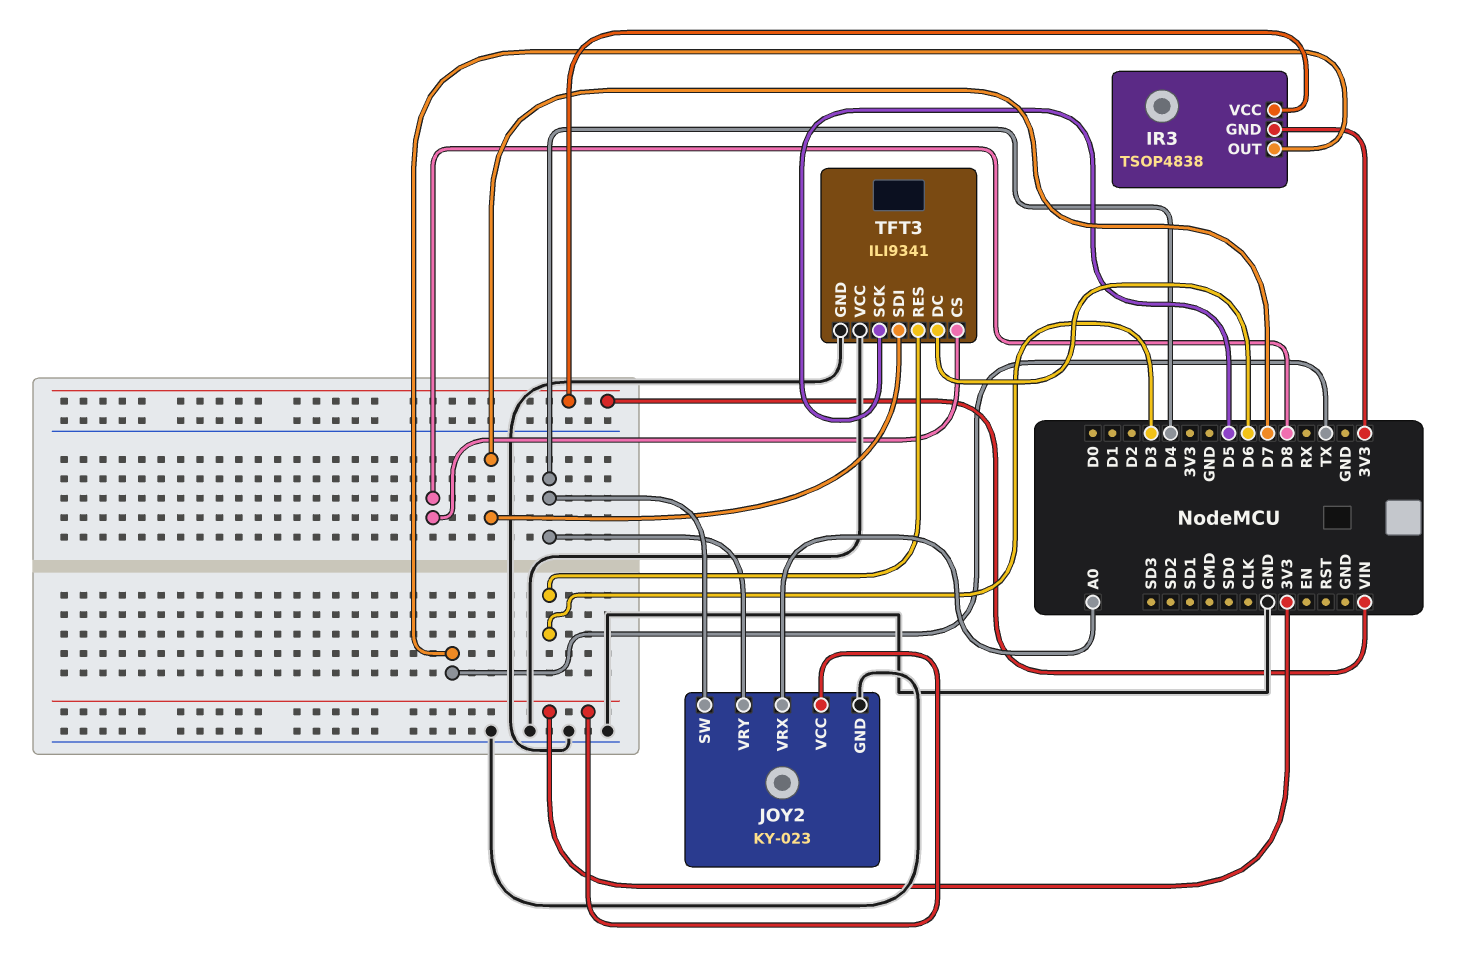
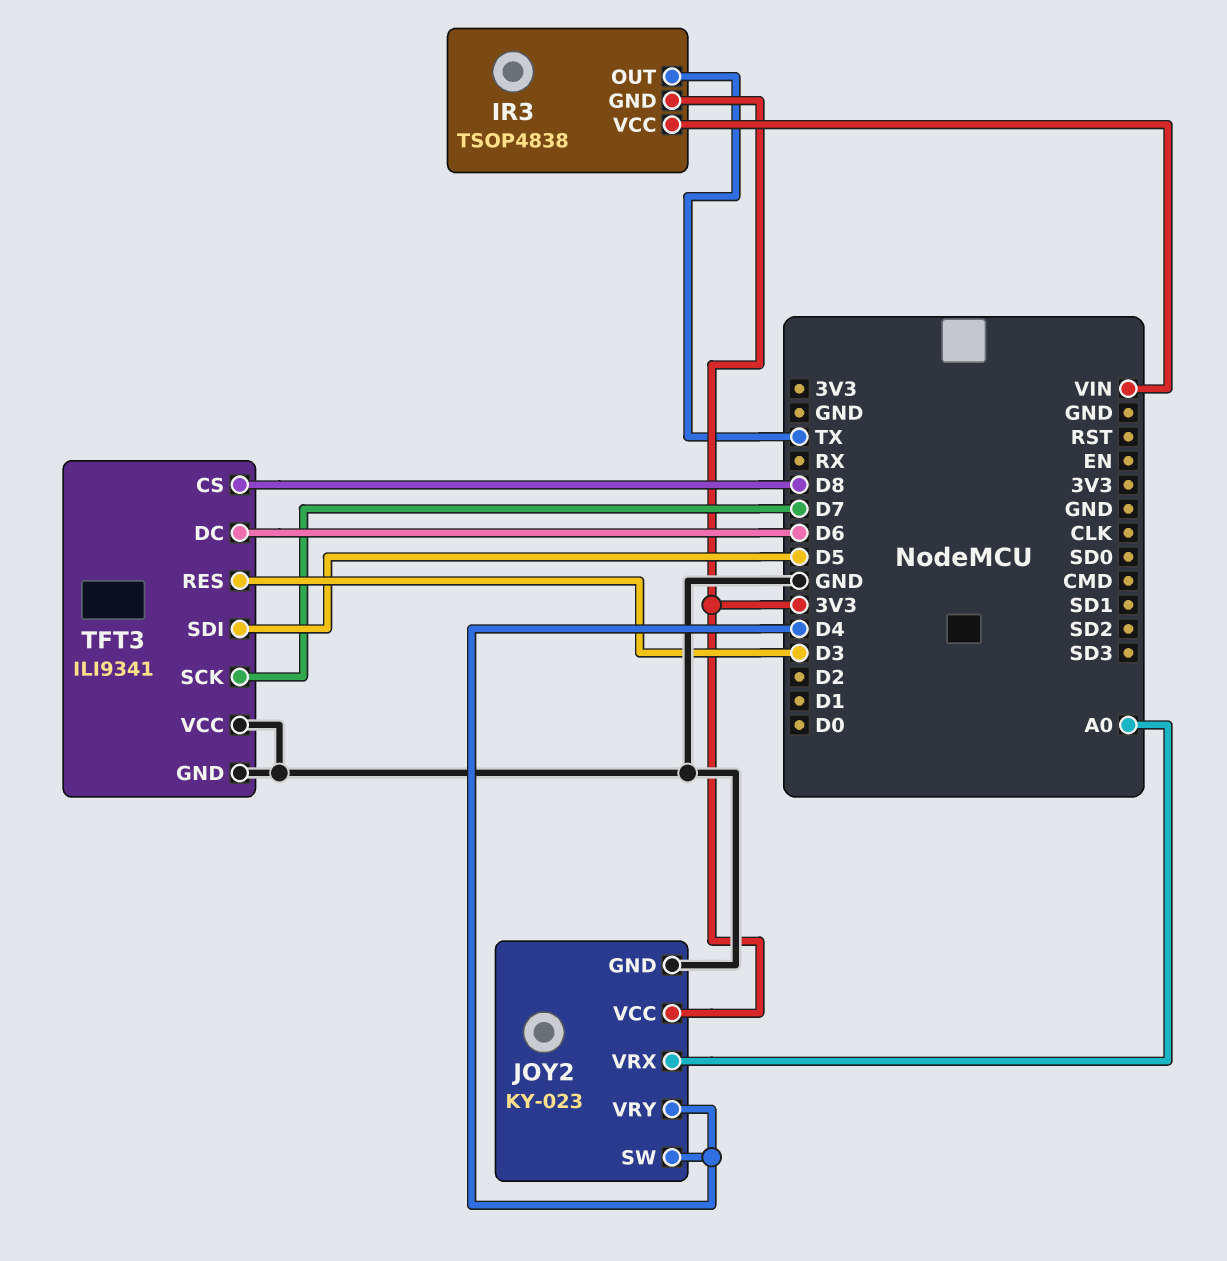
TFT3 pin SCK: D5 -> D7
TFT3 pin SDI: D7 -> D5

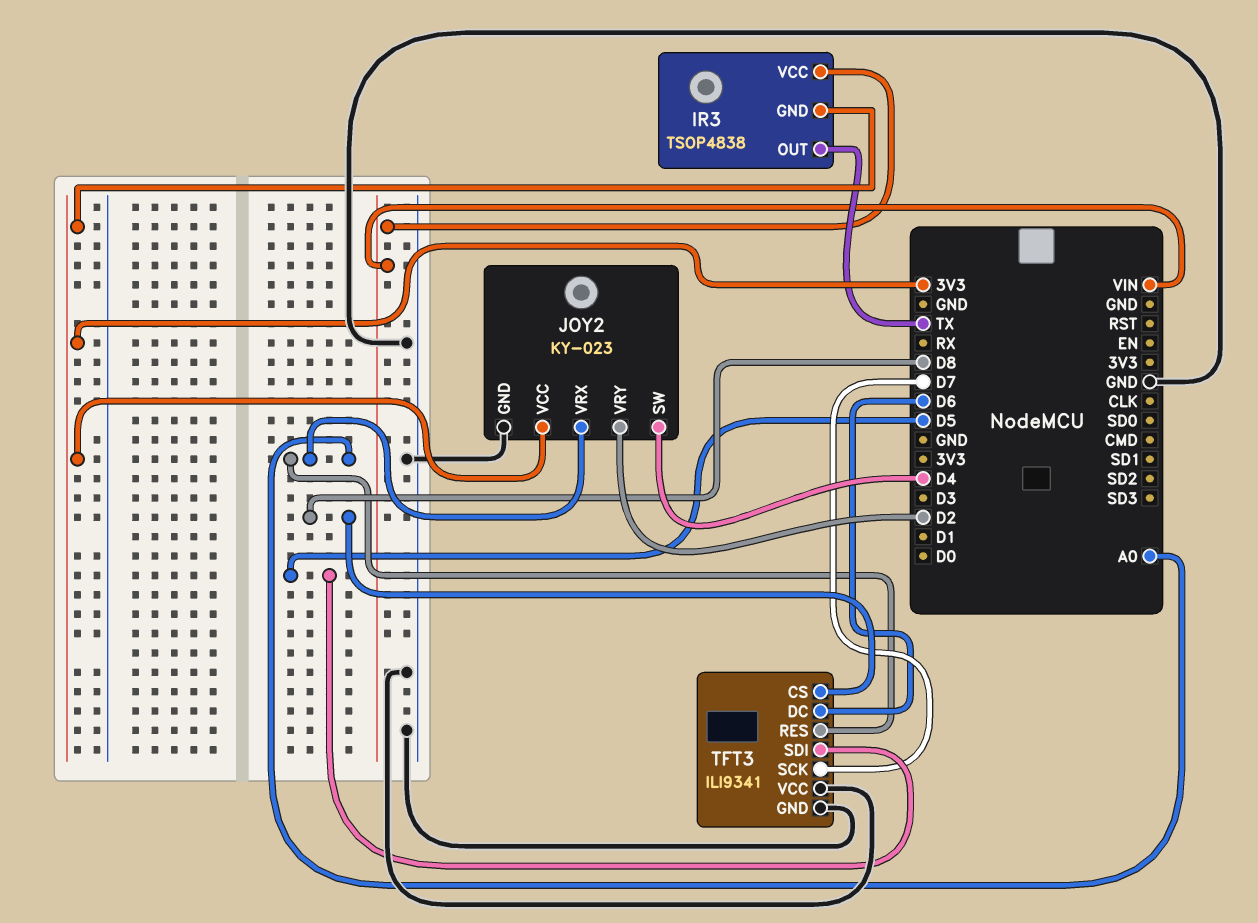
JOY2 pin VRY: D4 -> D2
TFT3 pin RES: D3 -> A0

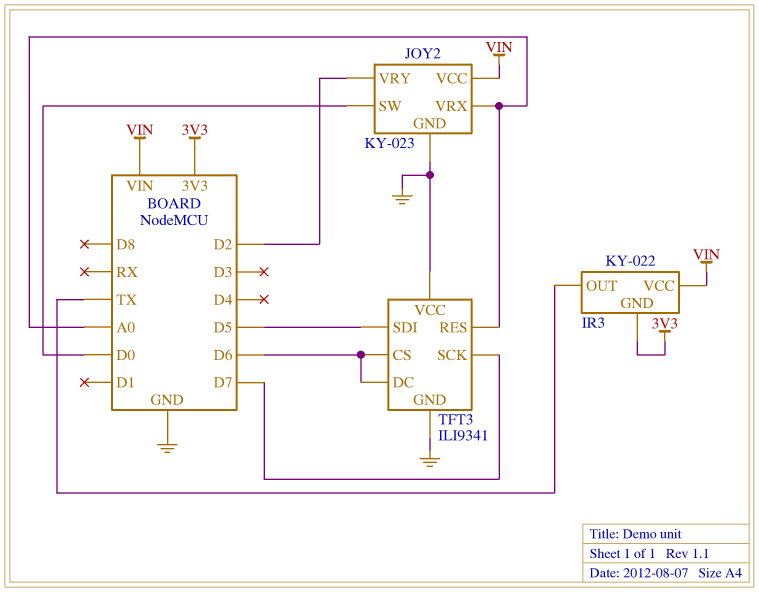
IR3: TSOP4838 -> KY-022
JOY2 pin SW: D4 -> D0
JOY2 pin VCC: 3V3 -> VIN
TFT3 pin CS: D8 -> D6

